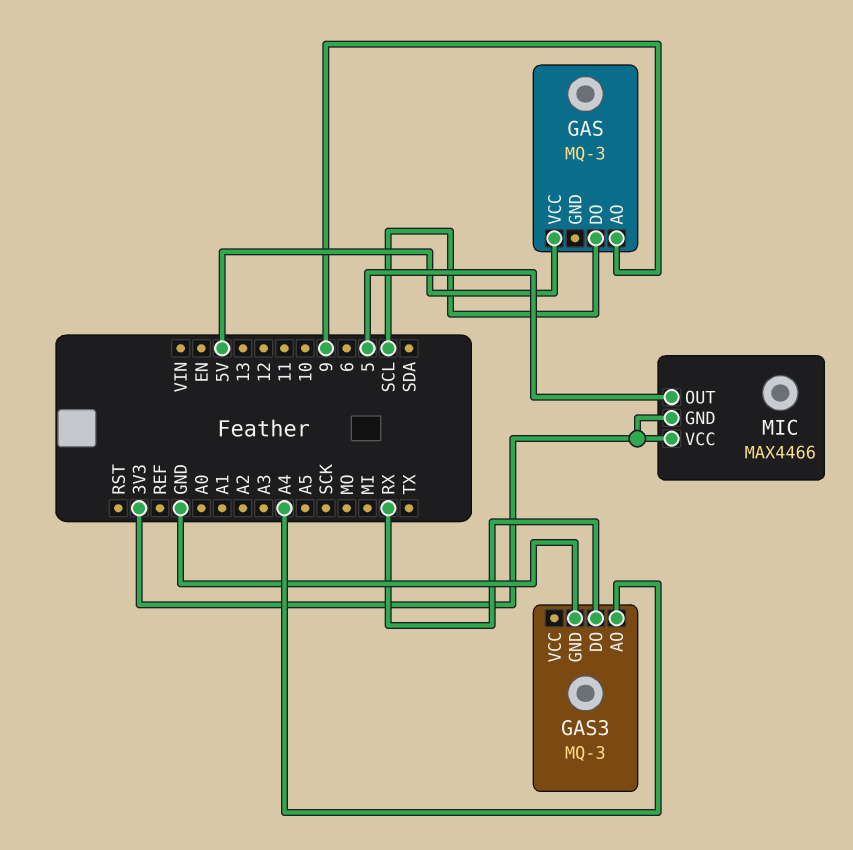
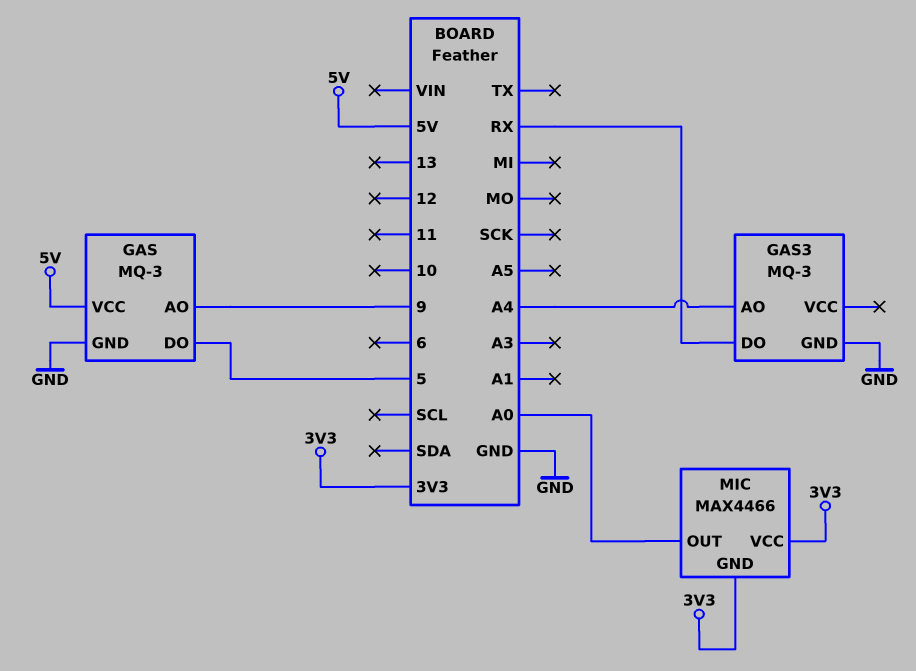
GAS pin DO: SCL -> 5
GAS pin GND: none -> GND
MIC pin OUT: 5 -> A0

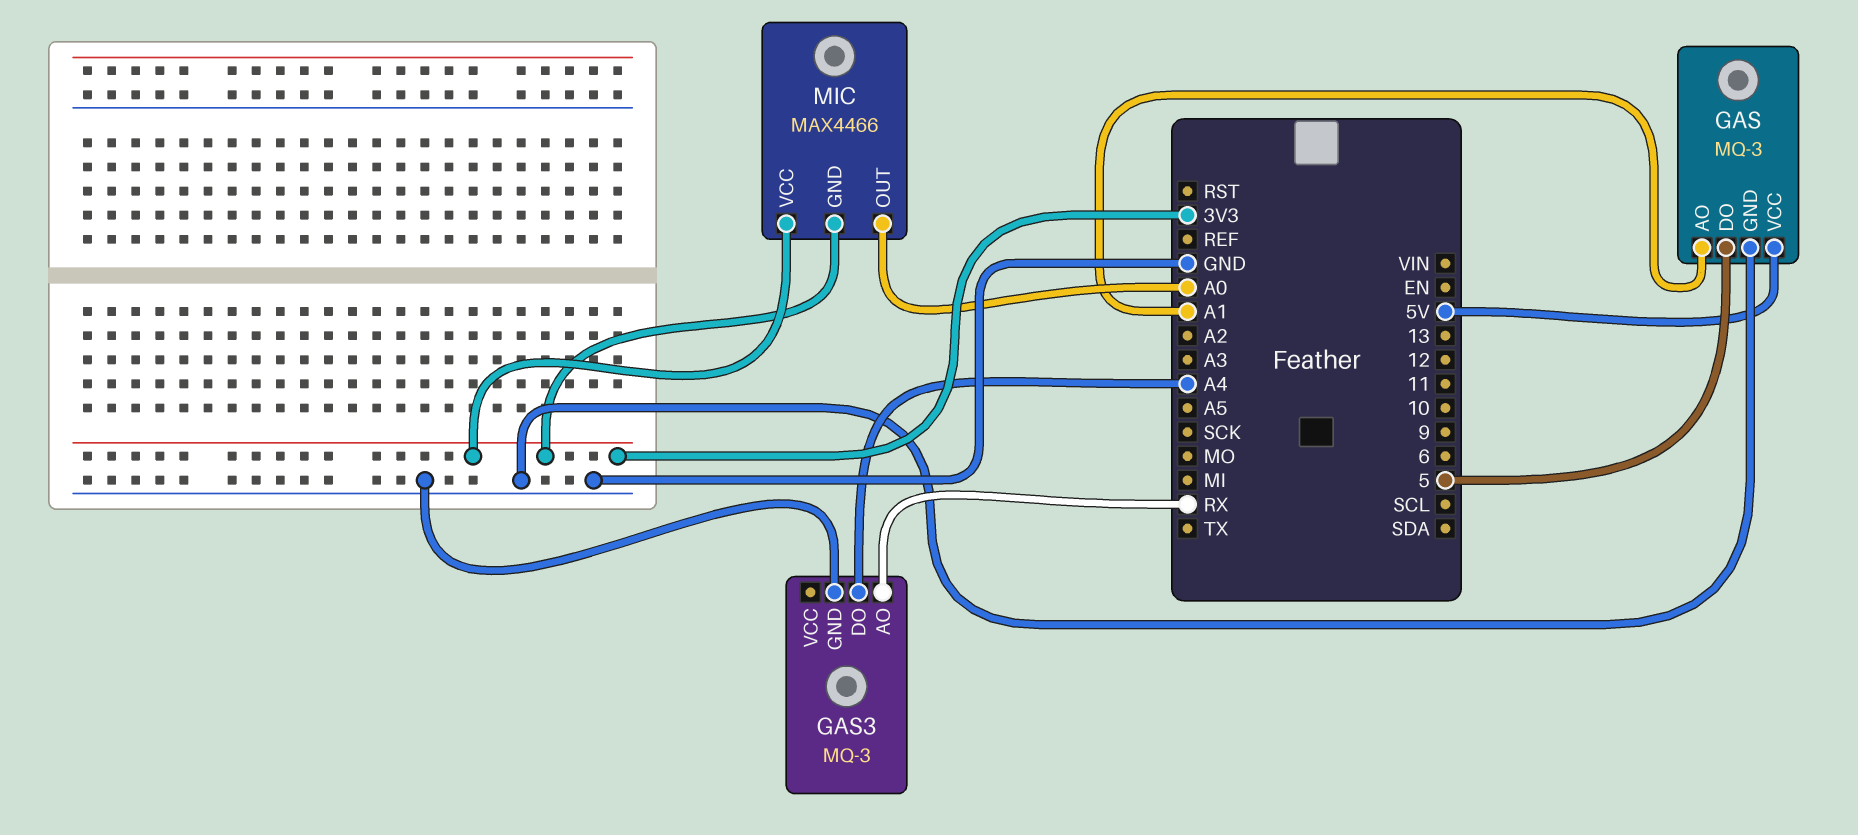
GAS pin AO: 9 -> A1
GAS3 pin AO: A4 -> RX
GAS3 pin DO: RX -> A4

